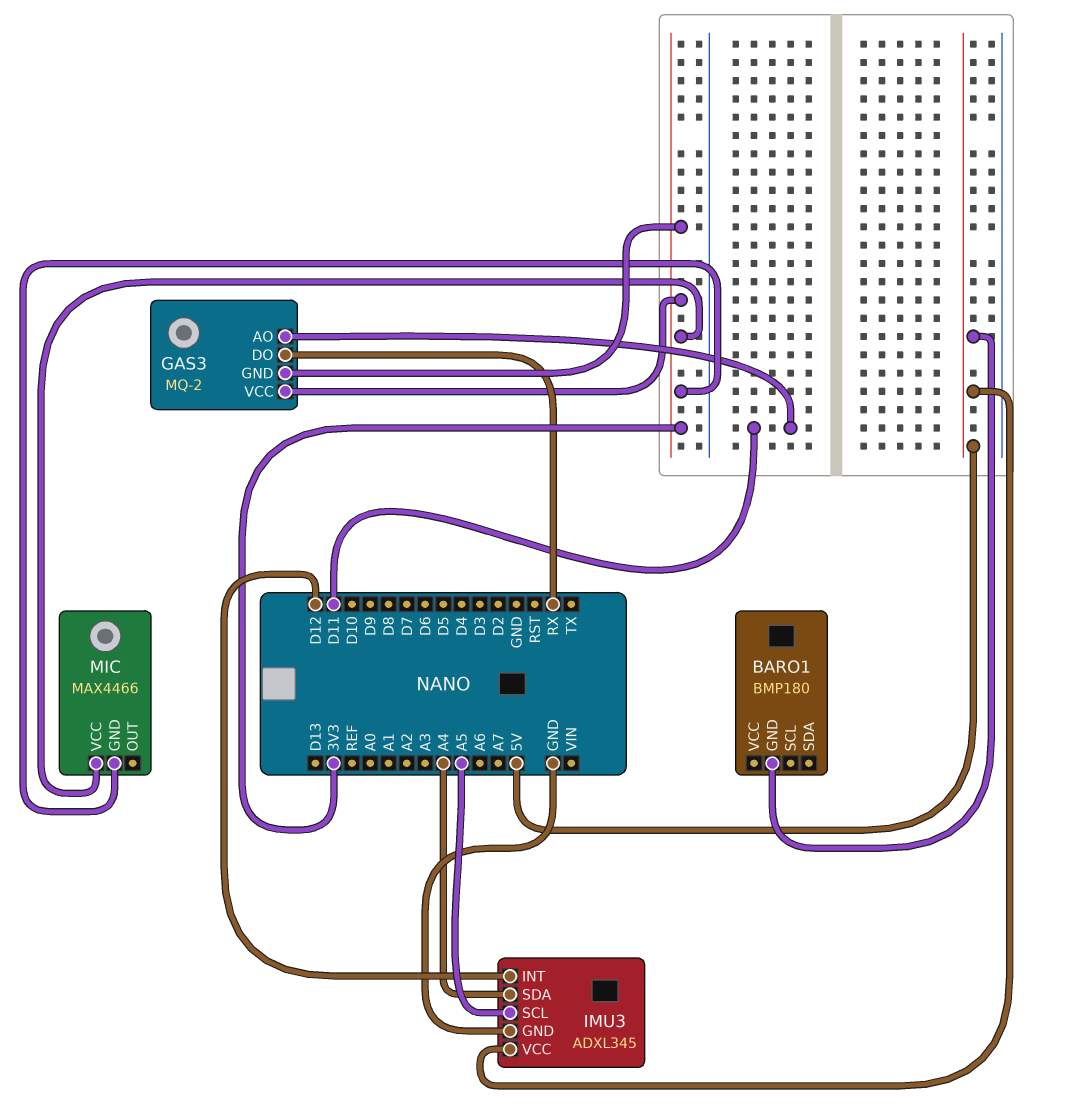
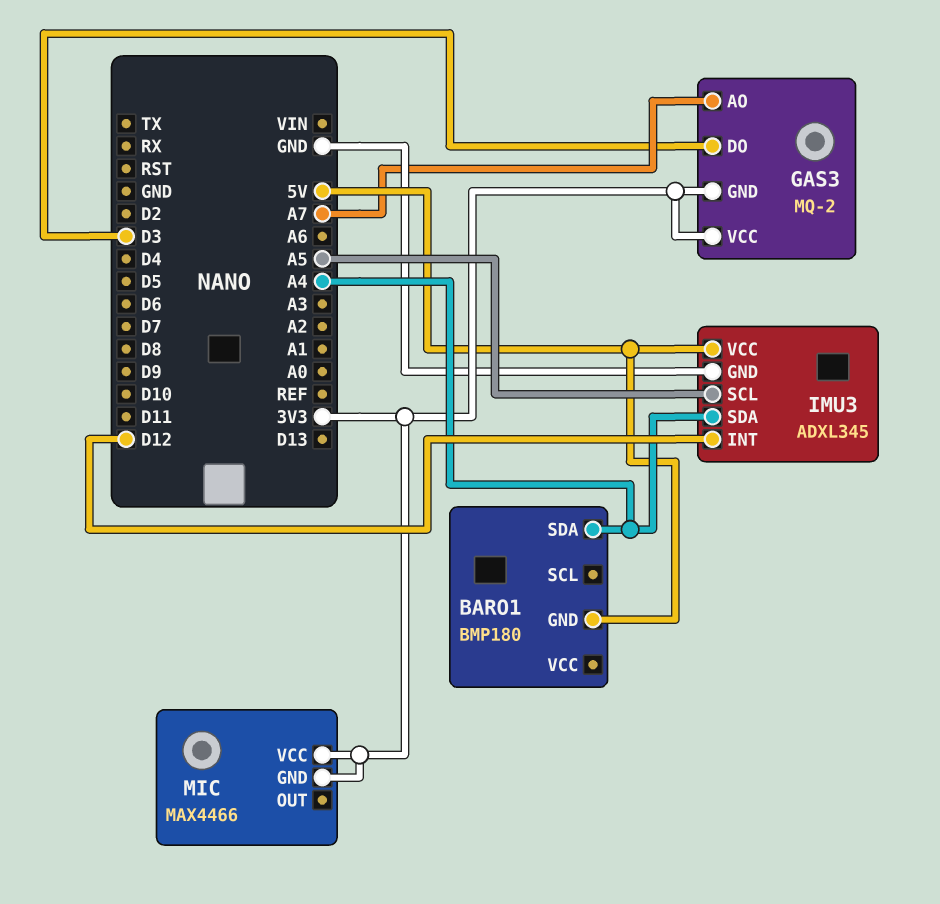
BARO1 pin SDA: none -> A4
GAS3 pin AO: D11 -> A7
GAS3 pin DO: RX -> D3

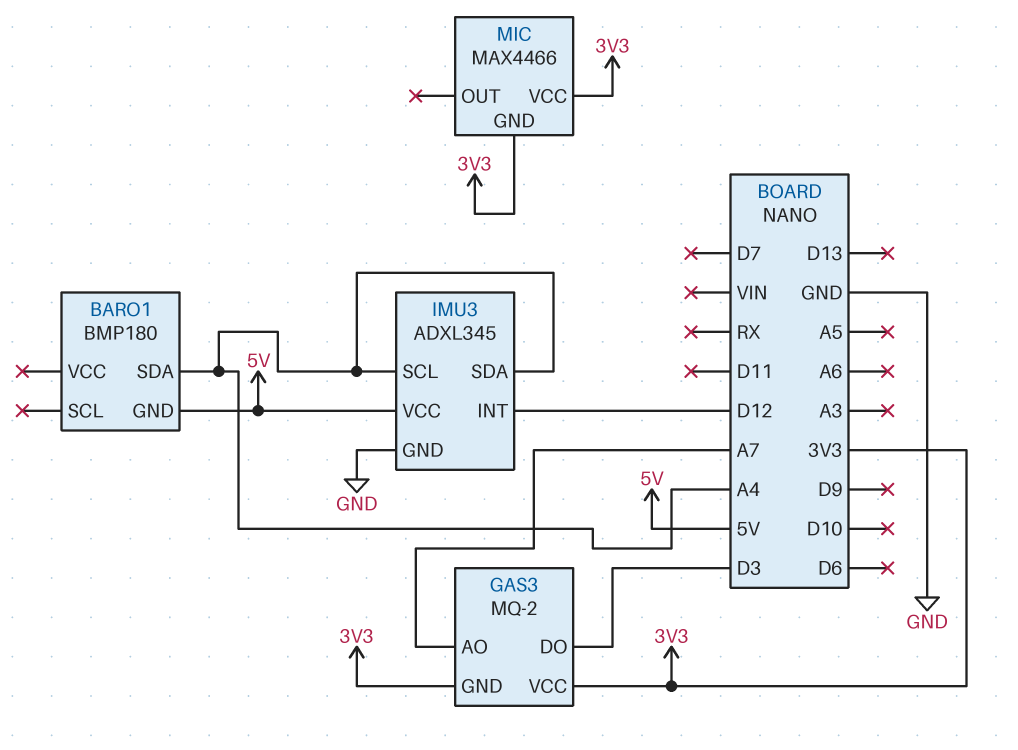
IMU3 pin SCL: A5 -> A4

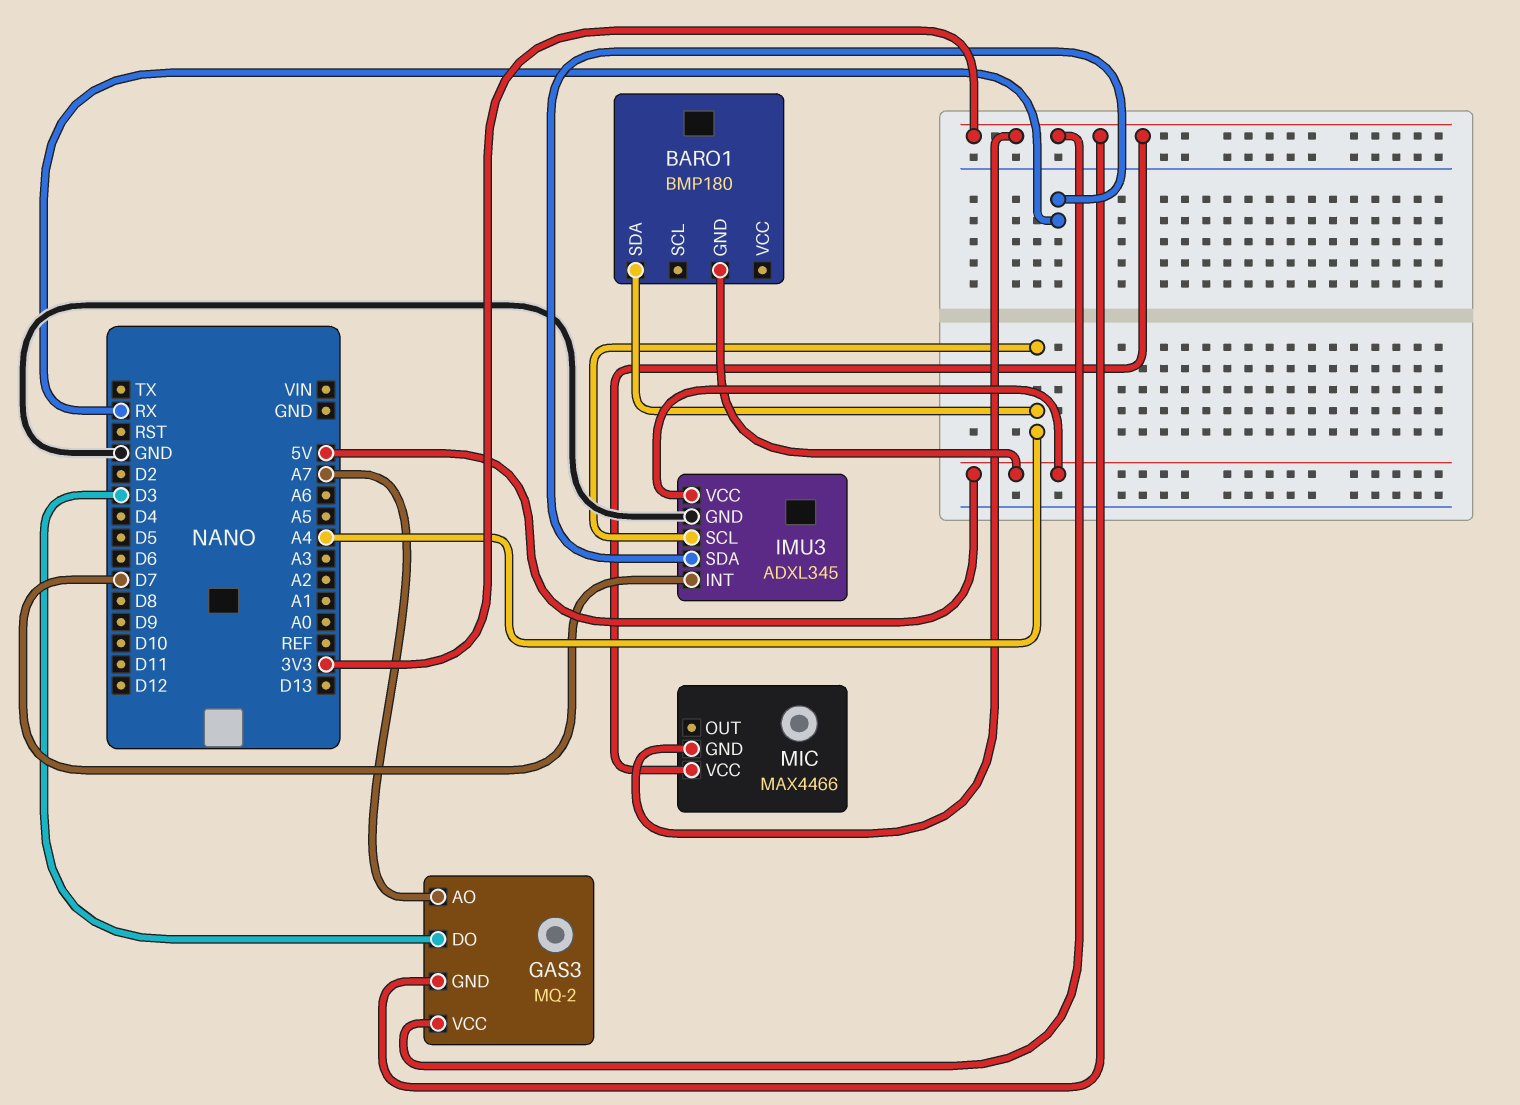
IMU3 pin INT: D12 -> D7
IMU3 pin SDA: A4 -> RX

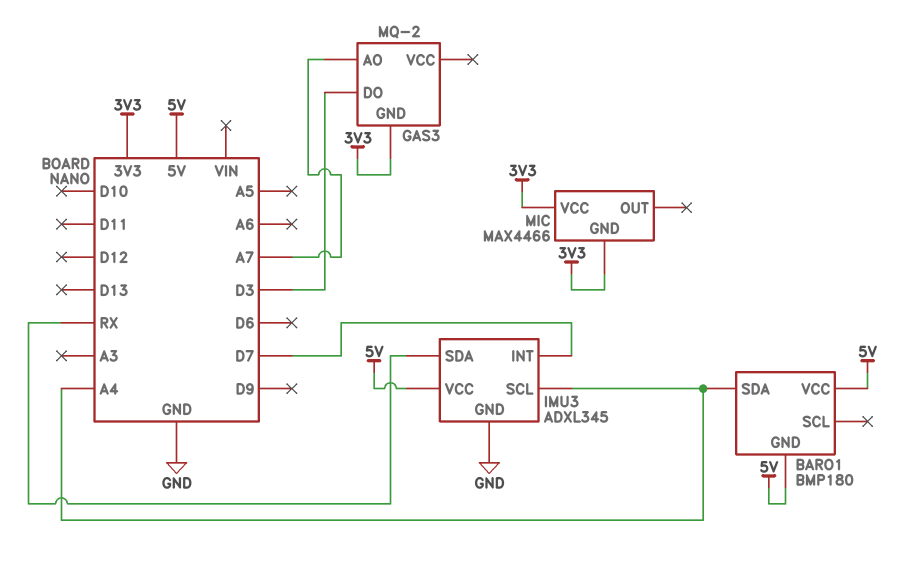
BARO1 pin VCC: none -> 5V
GAS3 pin VCC: 3V3 -> none

